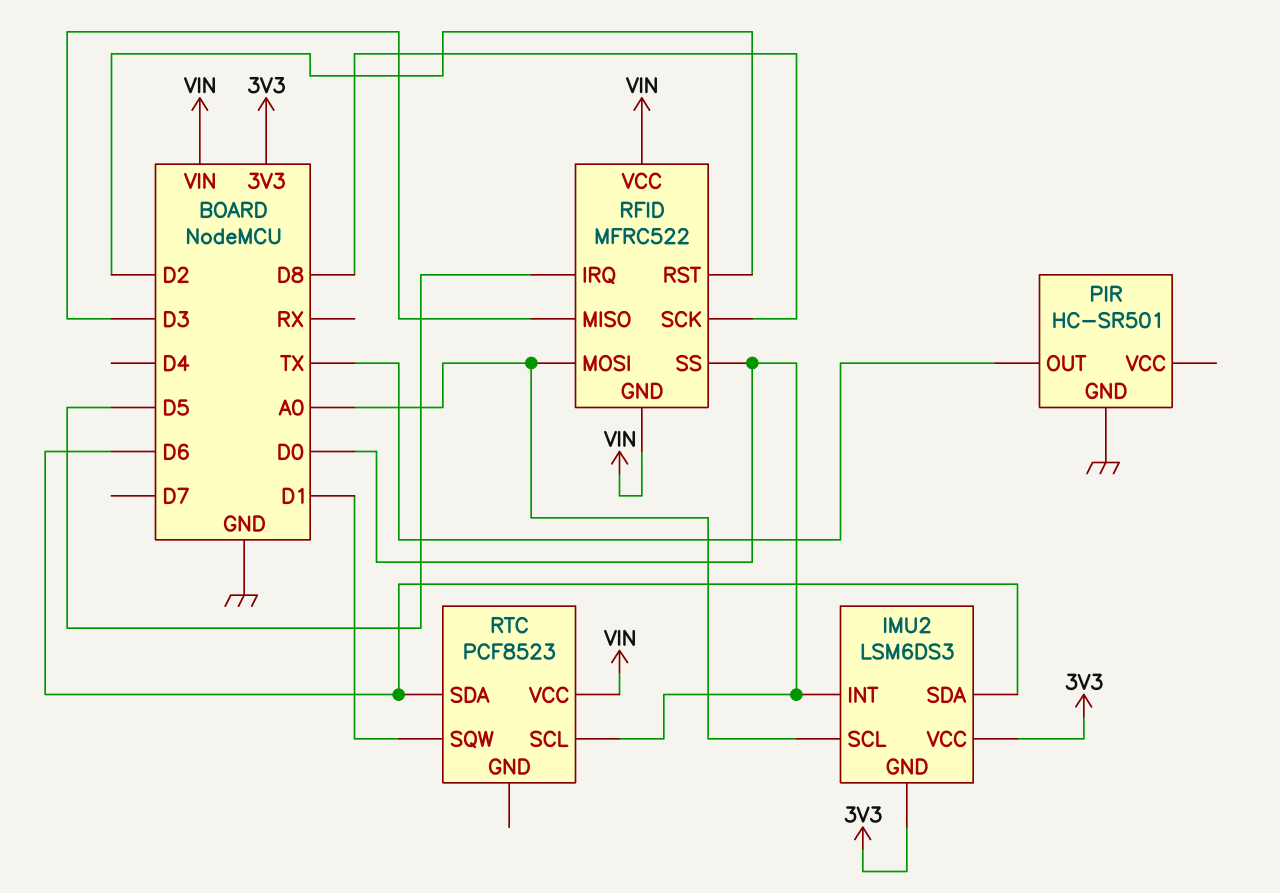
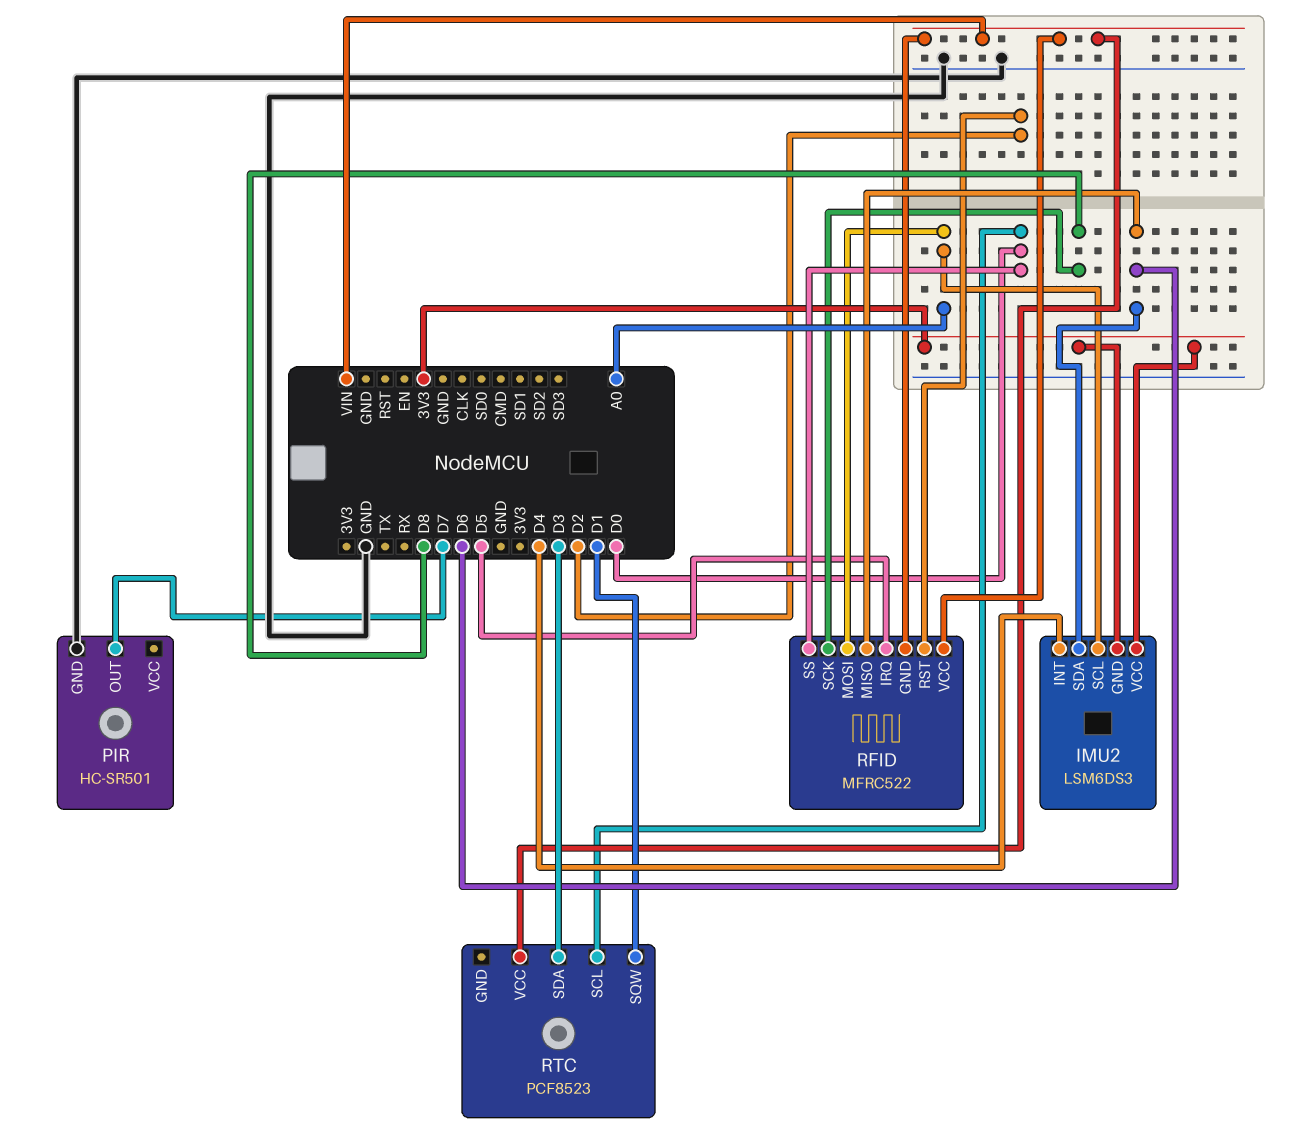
IMU2 pin INT: D0 -> D4
PIR pin OUT: TX -> D7
RFID pin MISO: D3 -> D6
RTC pin SDA: D6 -> D3

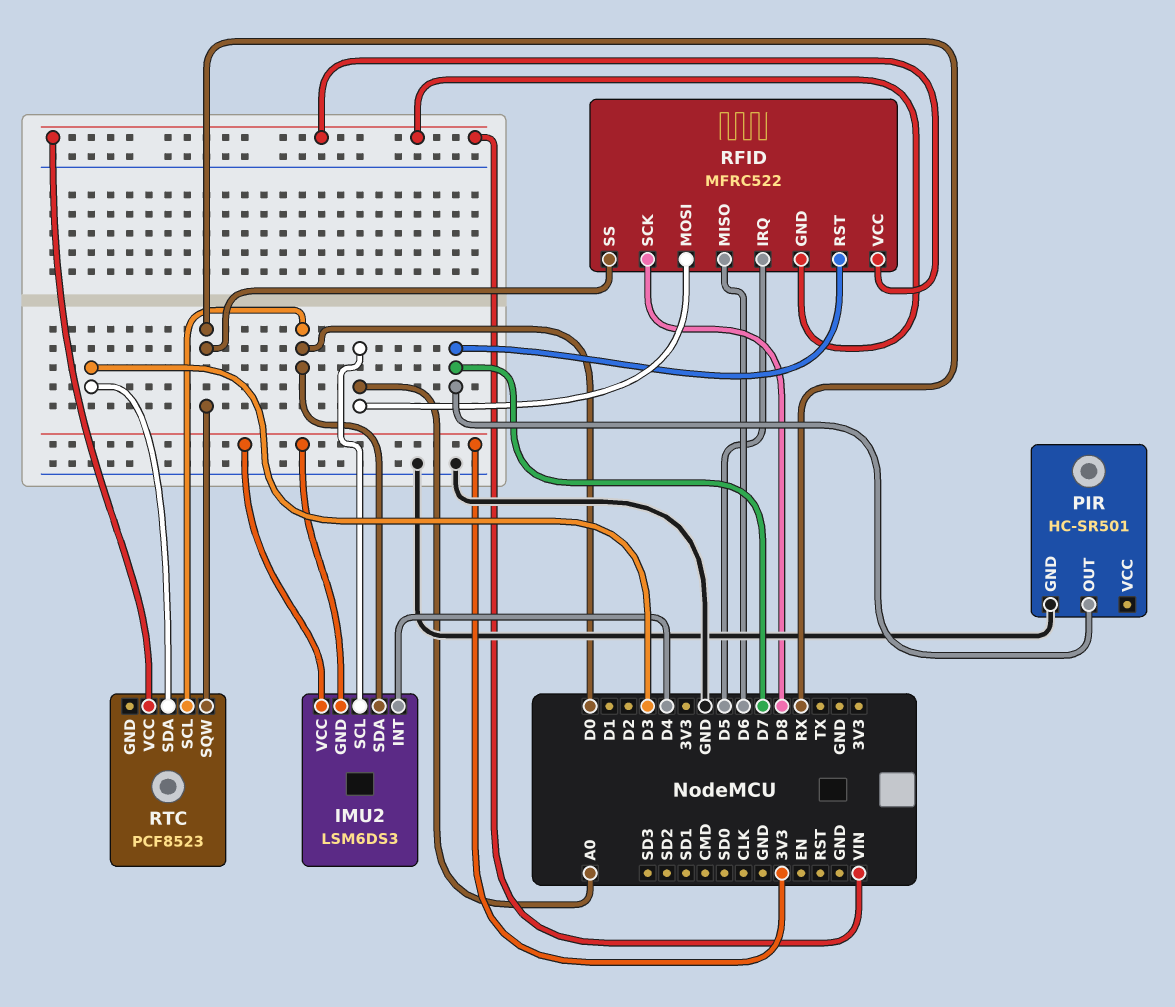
IMU2 pin SDA: D6 -> D0
RFID pin RST: D2 -> D7
RFID pin SS: D0 -> RX
RTC pin SQW: D1 -> RX

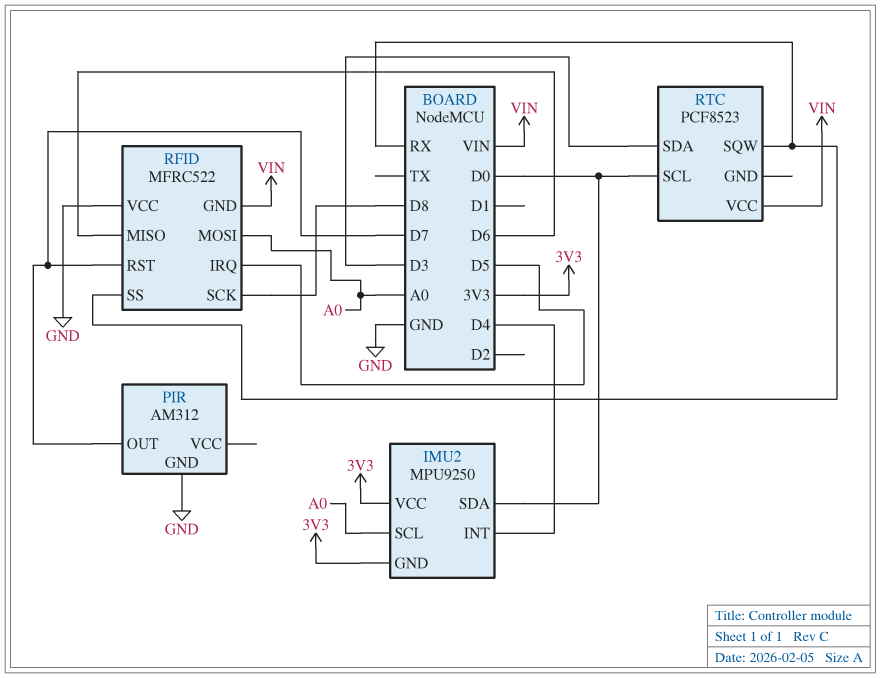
IMU2: LSM6DS3 -> MPU9250
PIR: HC-SR501 -> AM312
RFID pin VCC: VIN -> GND

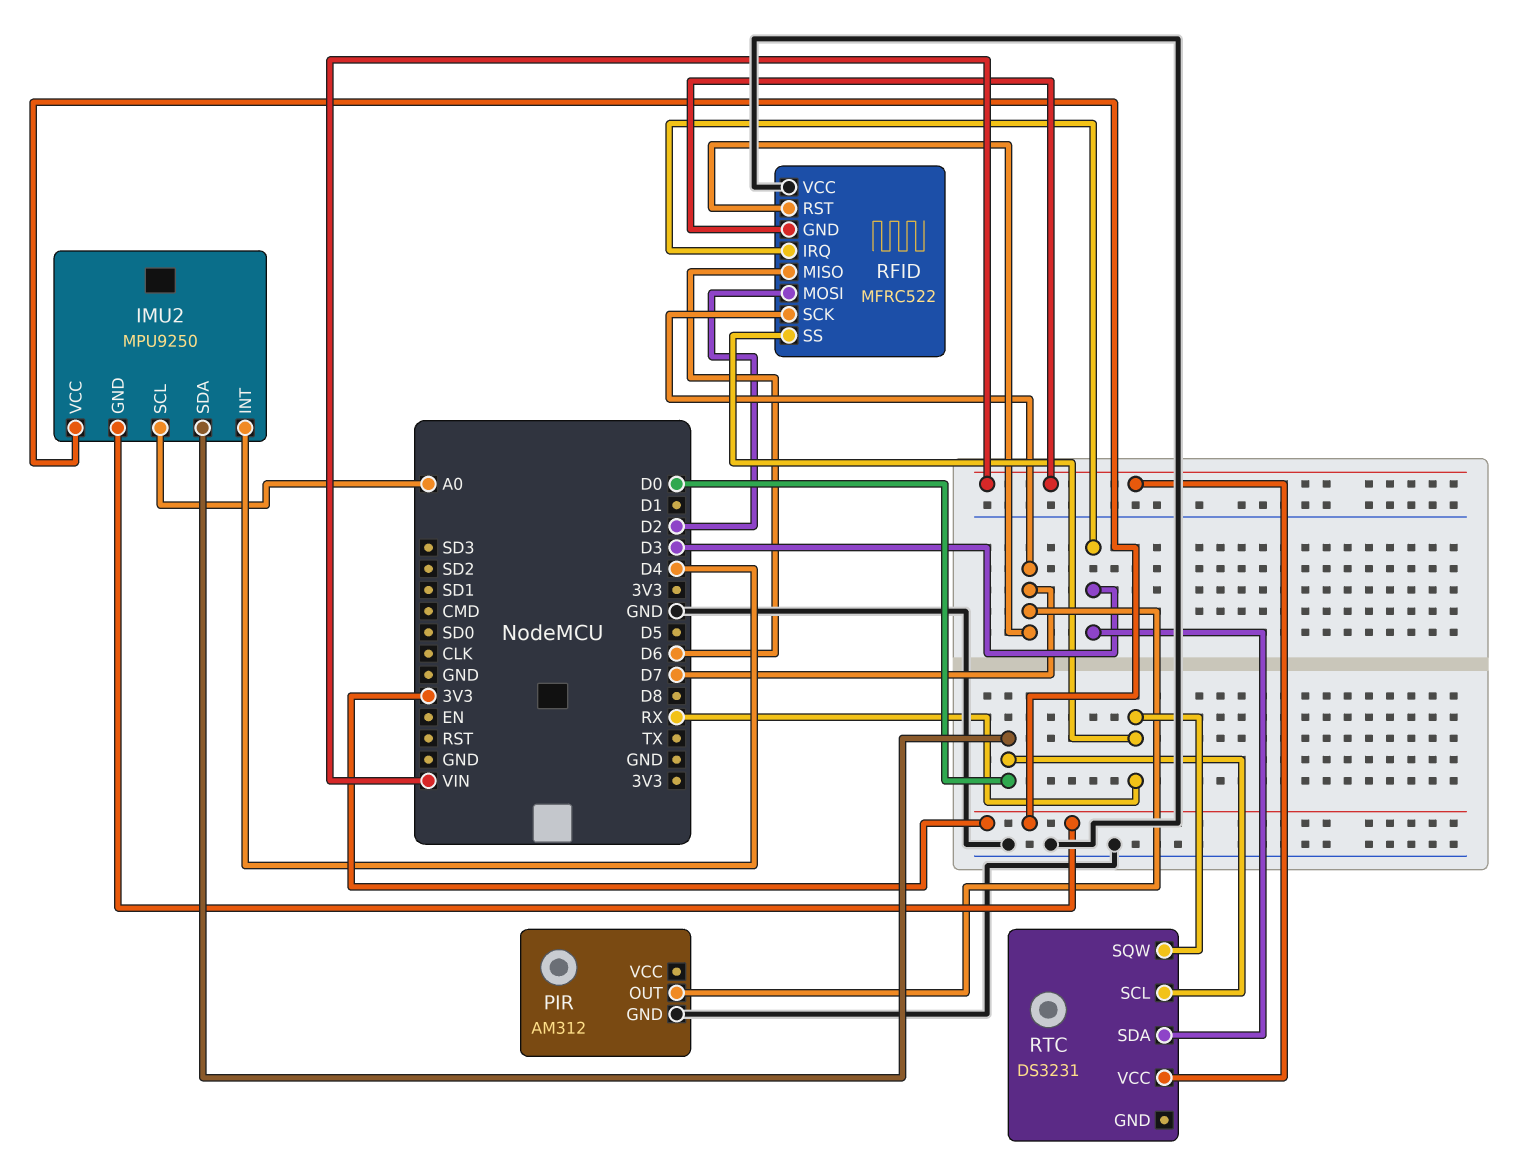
RFID pin IRQ: D5 -> D3
RFID pin MOSI: A0 -> D2
RFID pin SCK: D8 -> D7
RTC: PCF8523 -> DS3231

